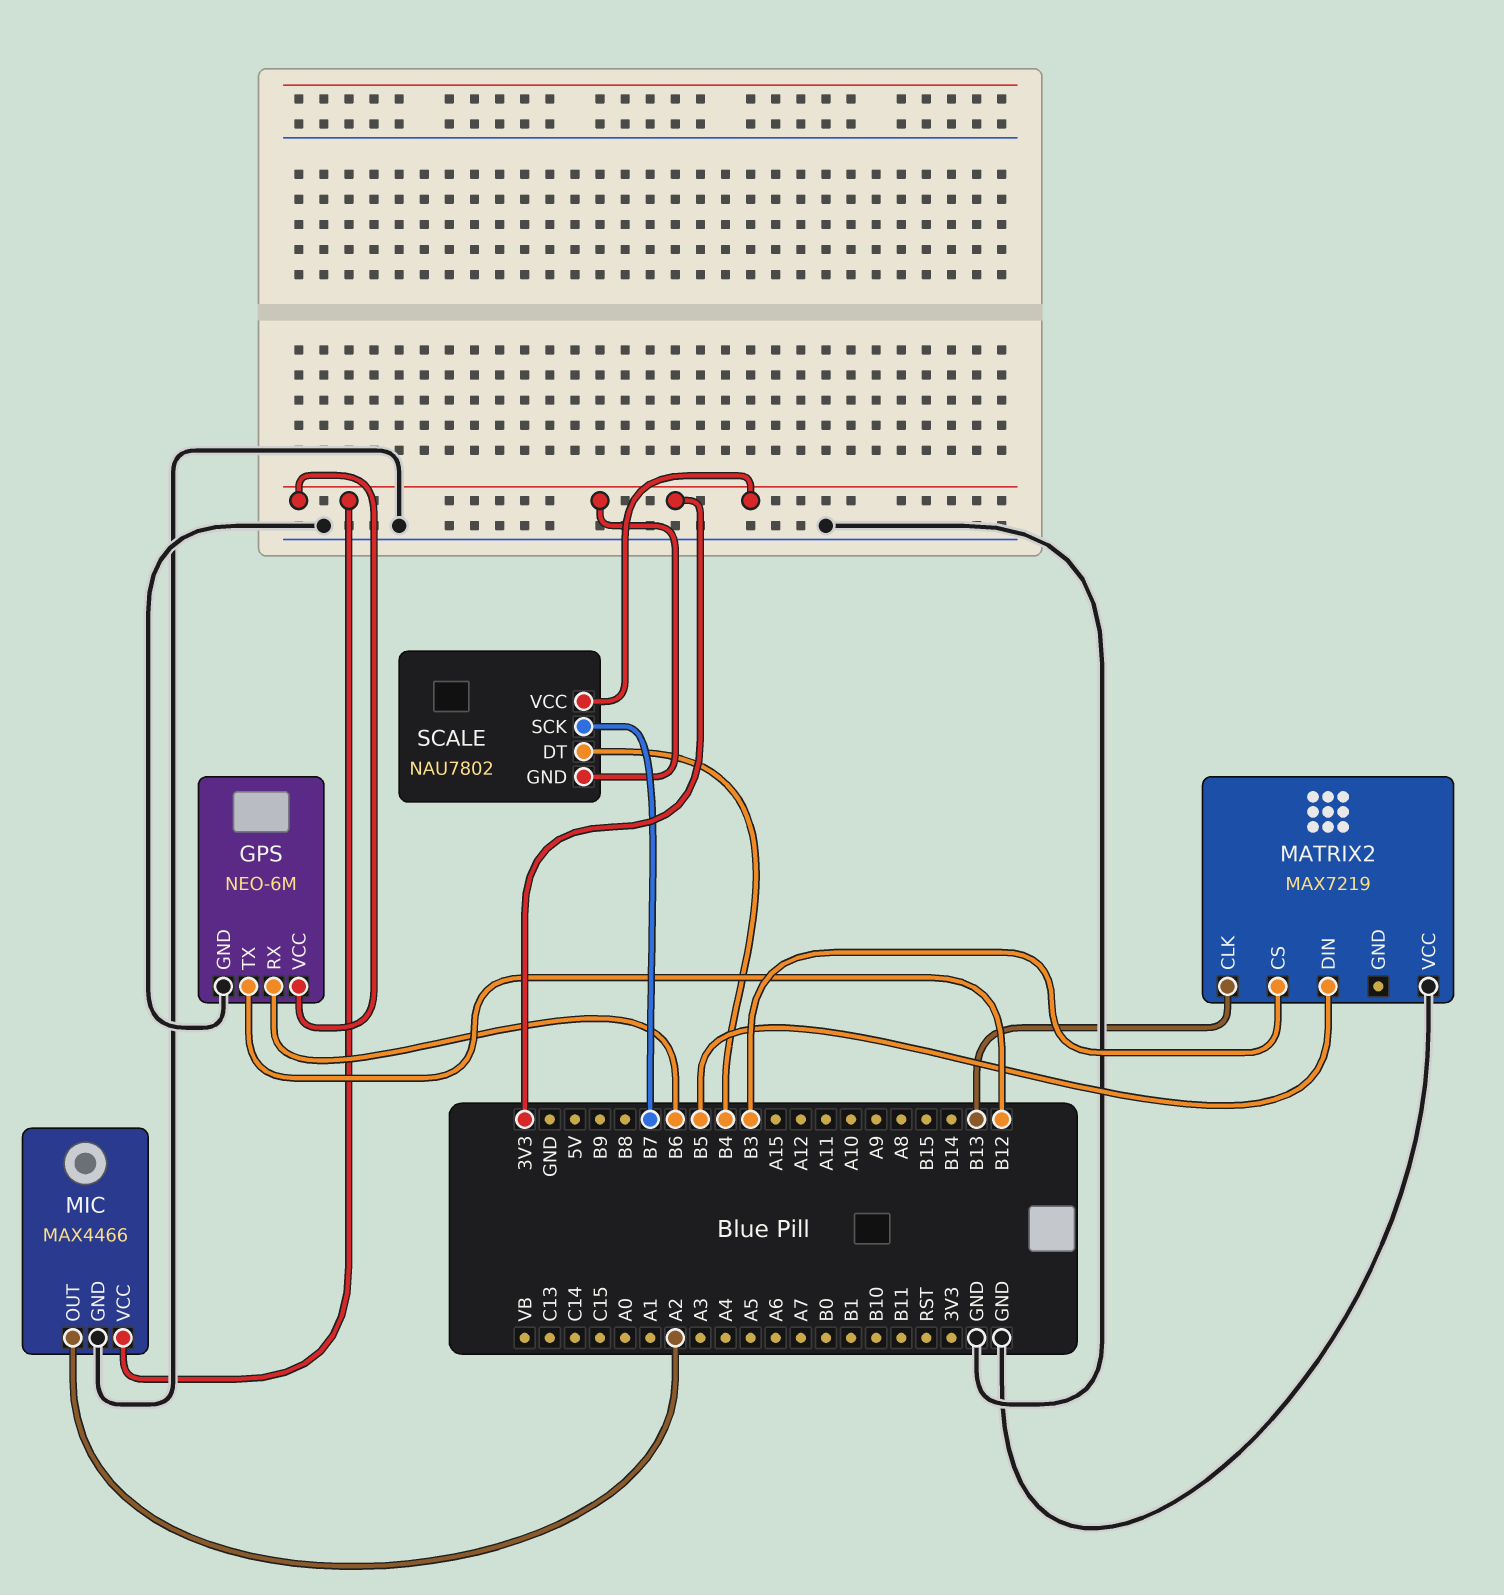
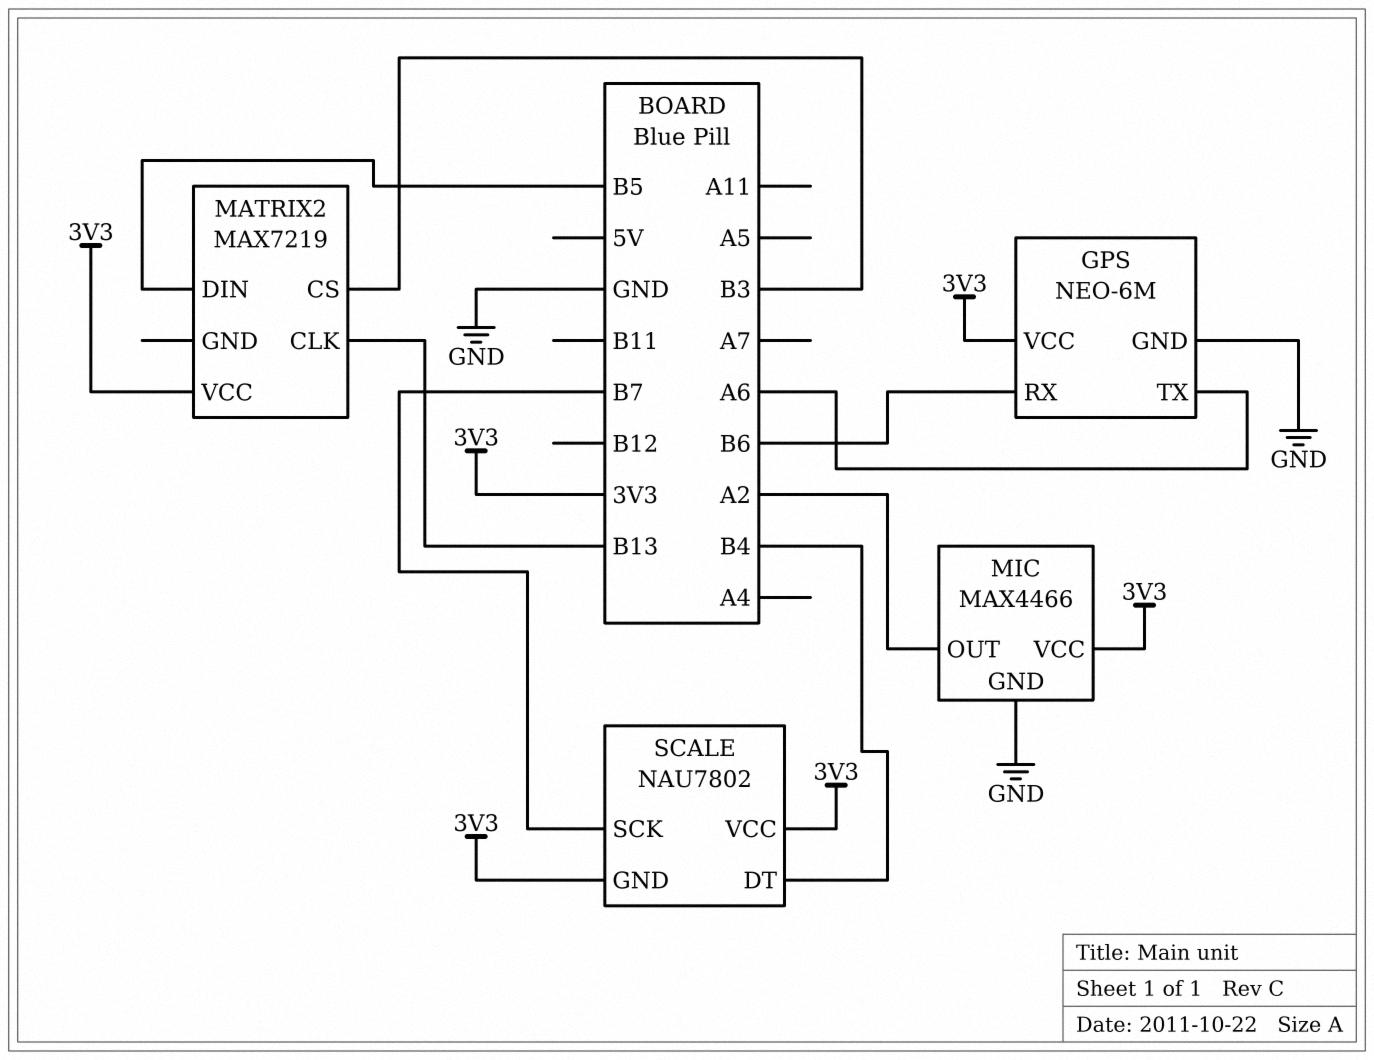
GPS pin TX: B12 -> A6
MATRIX2 pin VCC: GND -> 3V3

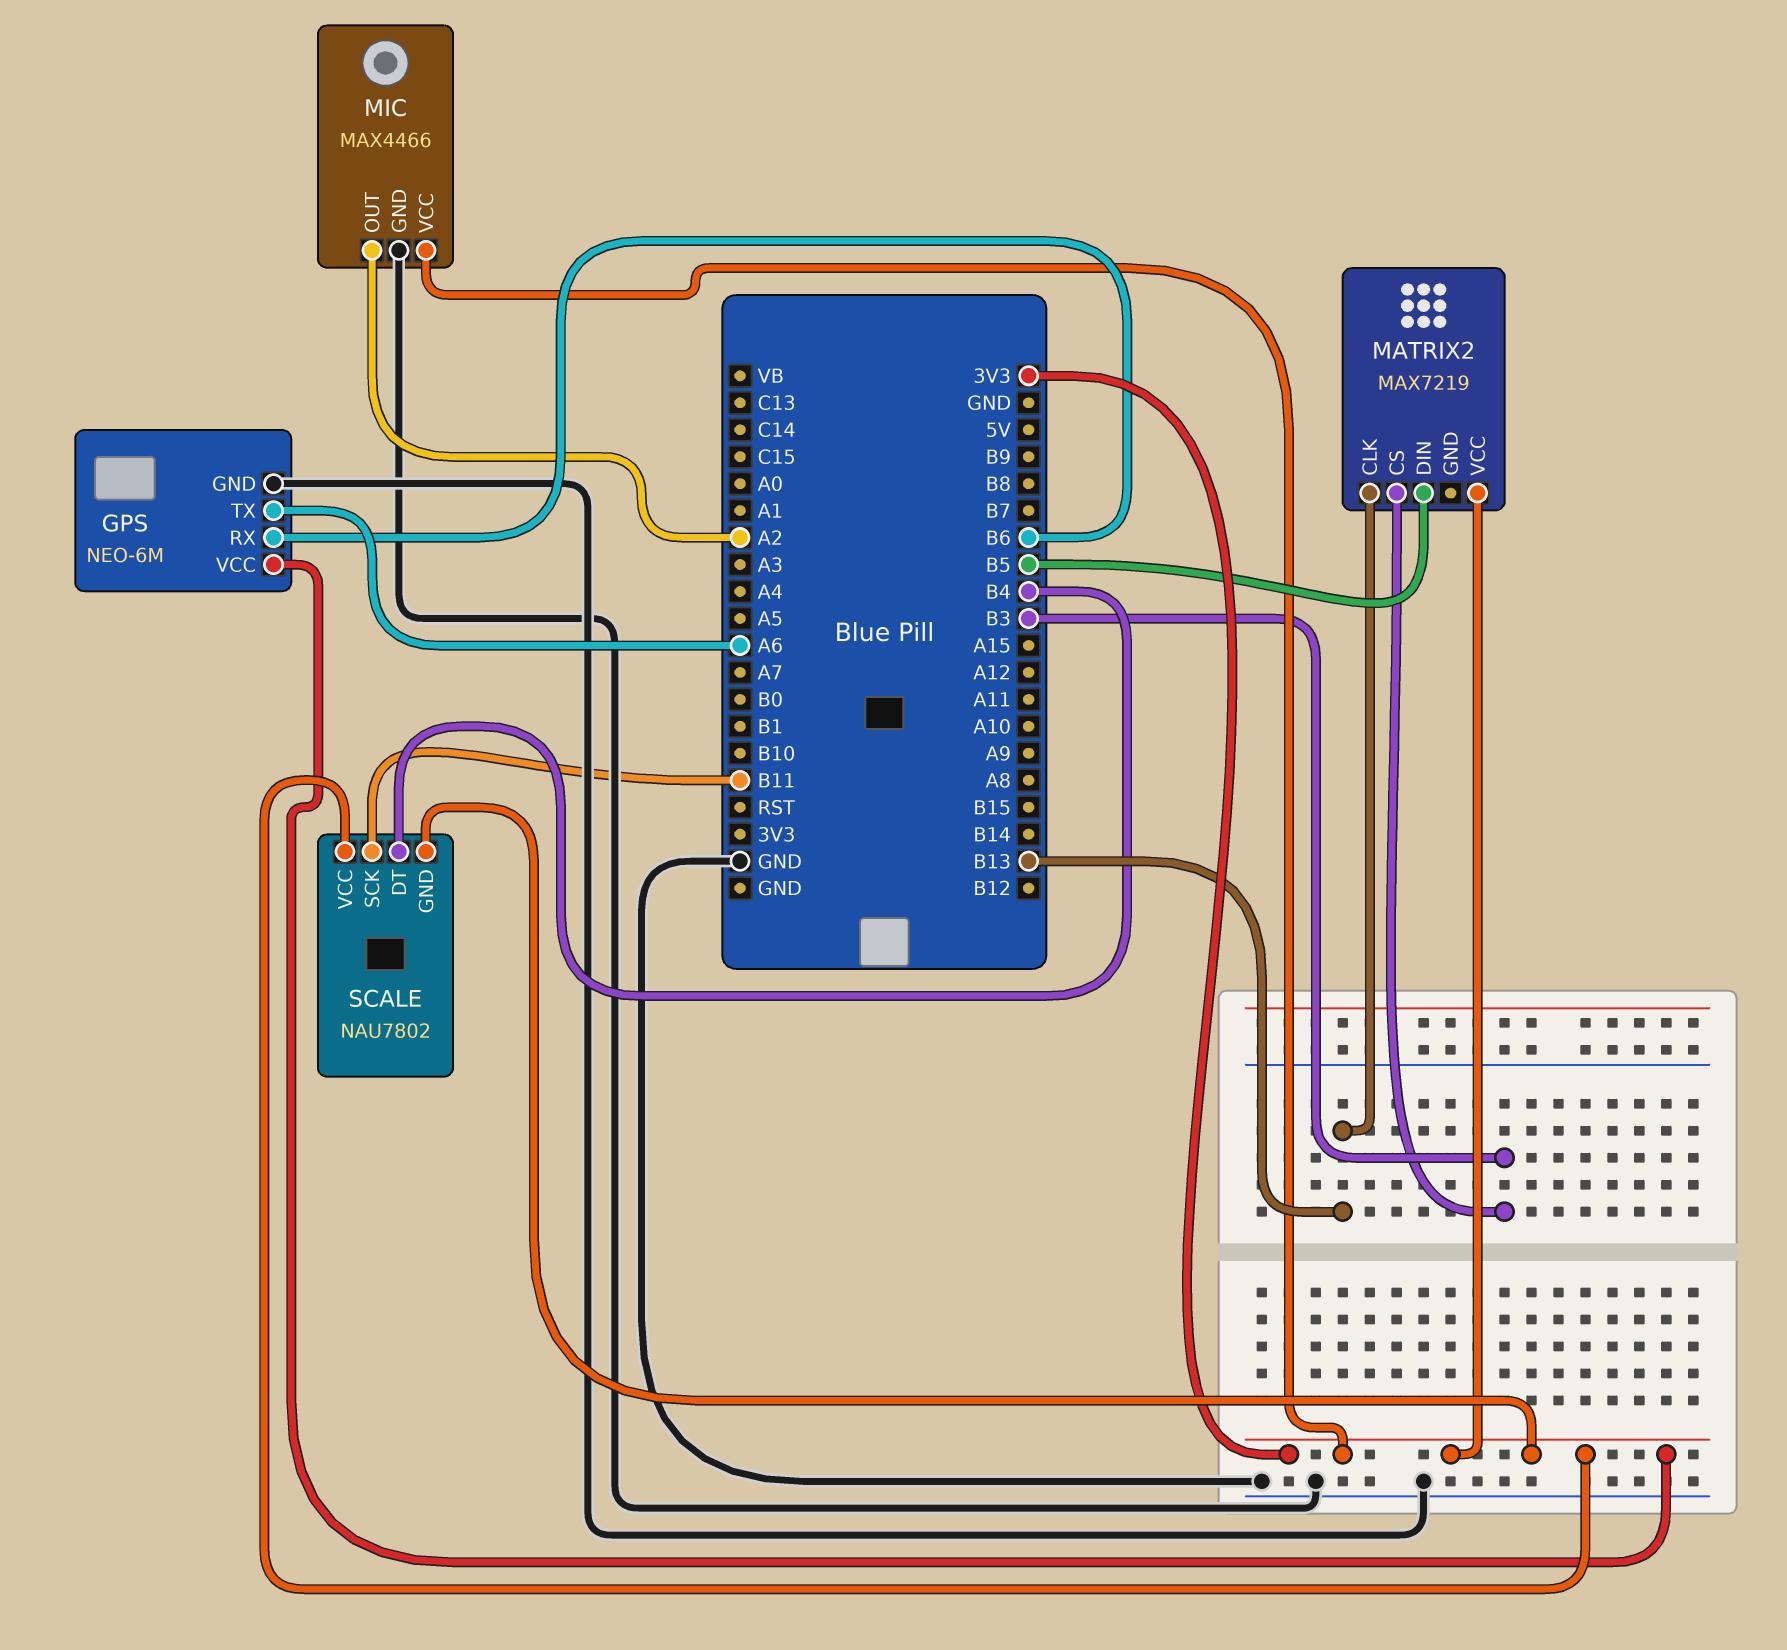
SCALE pin SCK: B7 -> B11

